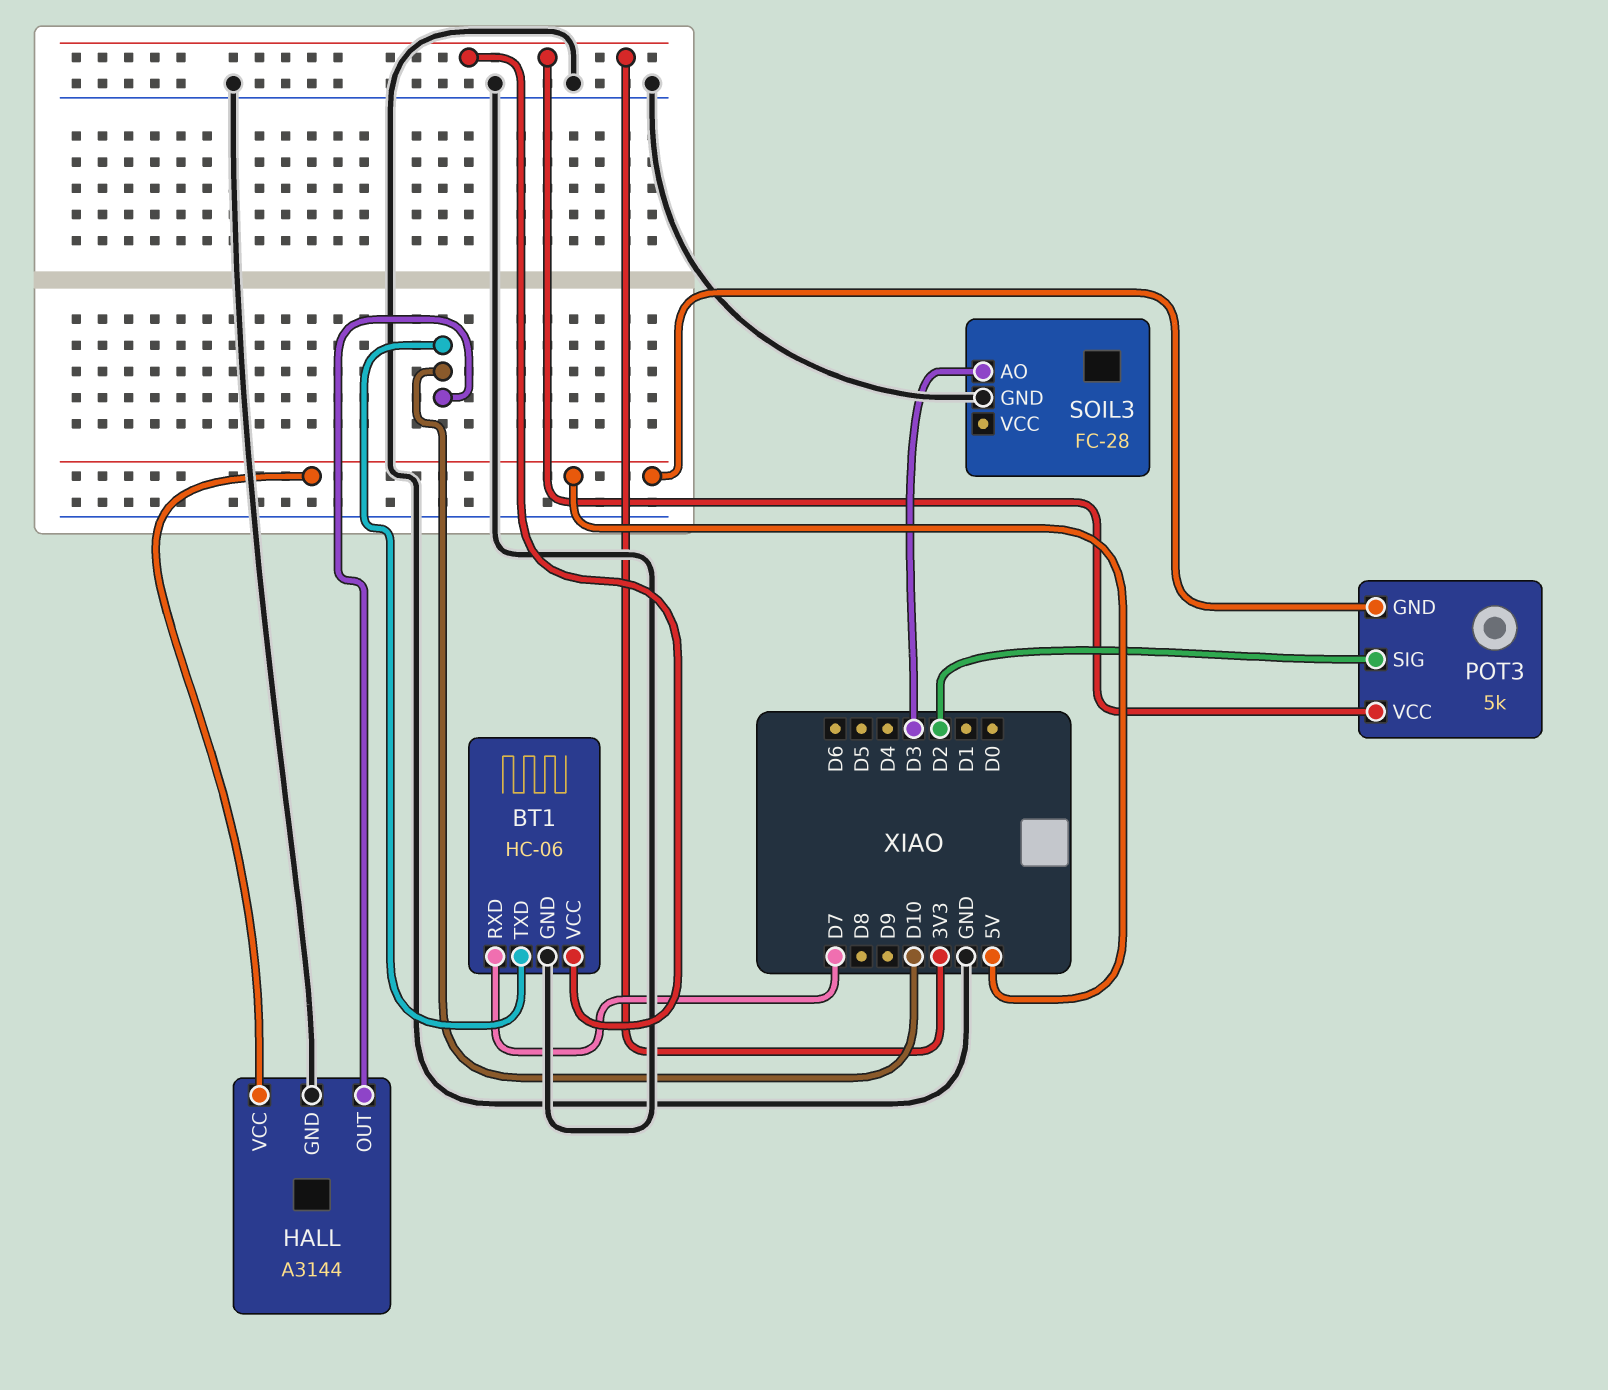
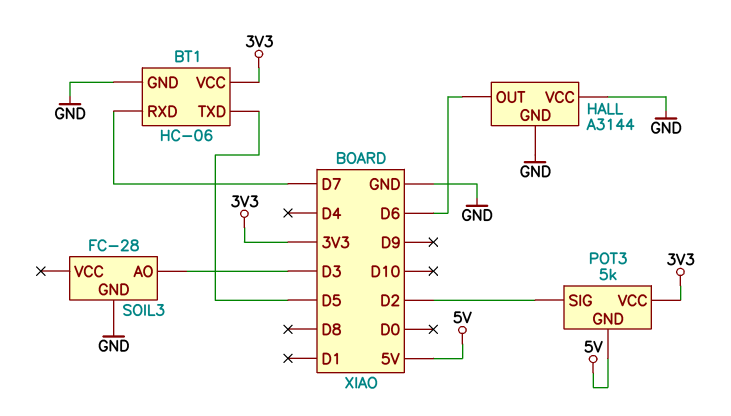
BT1 pin TXD: D10 -> D5
HALL pin OUT: D10 -> D6
HALL pin VCC: 5V -> GND

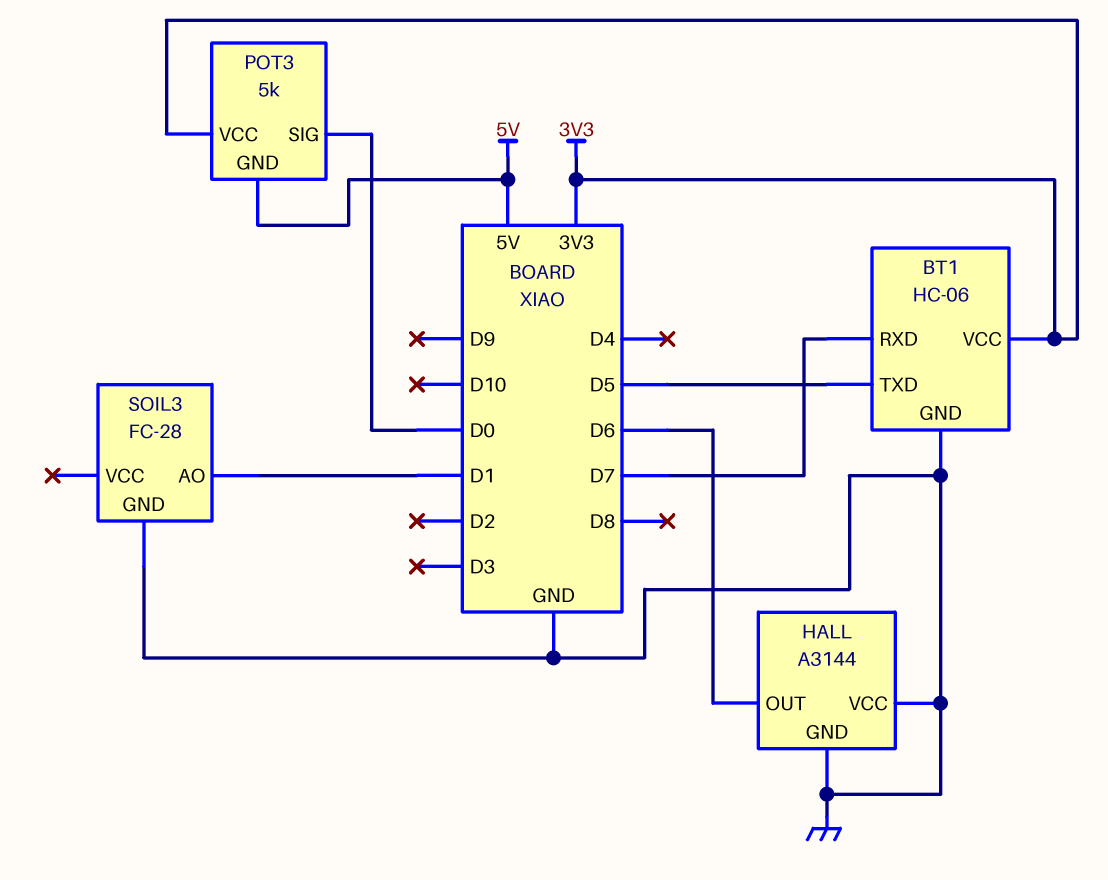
POT3 pin SIG: D2 -> D0
SOIL3 pin AO: D3 -> D1

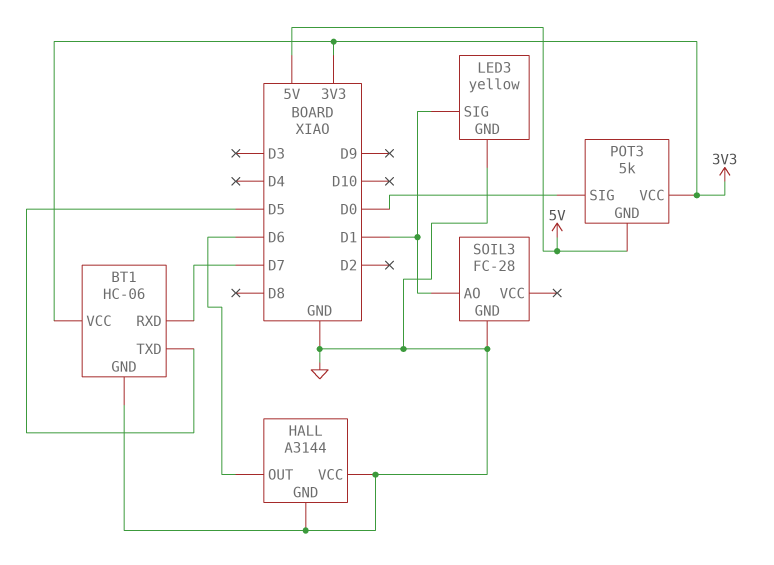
LED3: none -> yellow
LED3 pin GND: none -> GND
LED3 pin SIG: none -> D1

